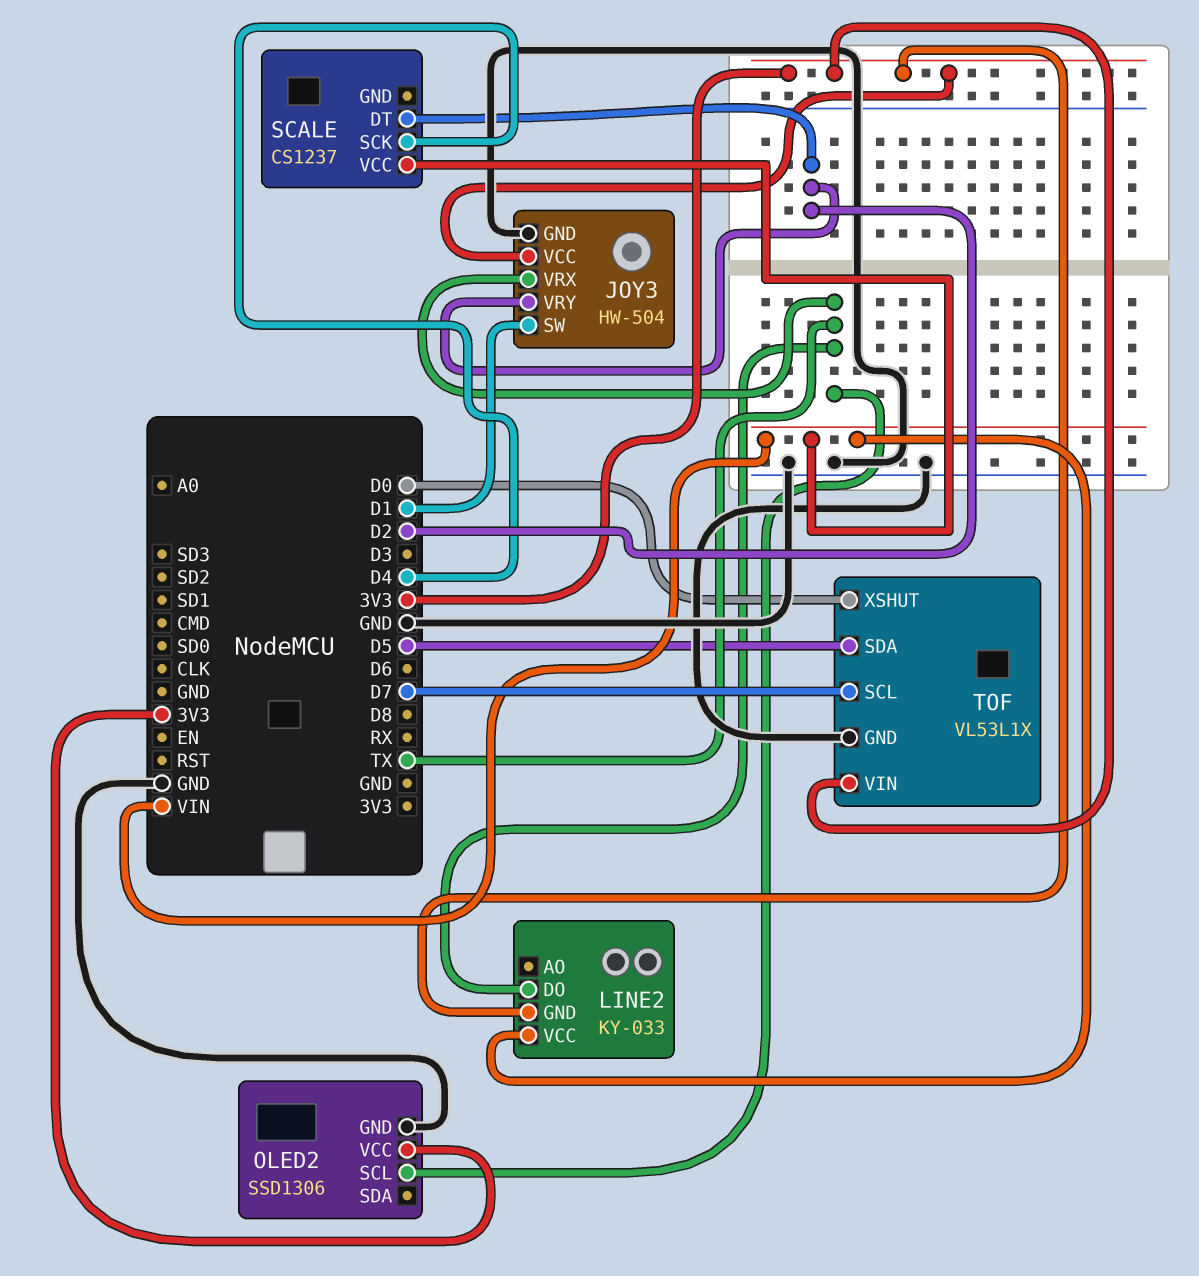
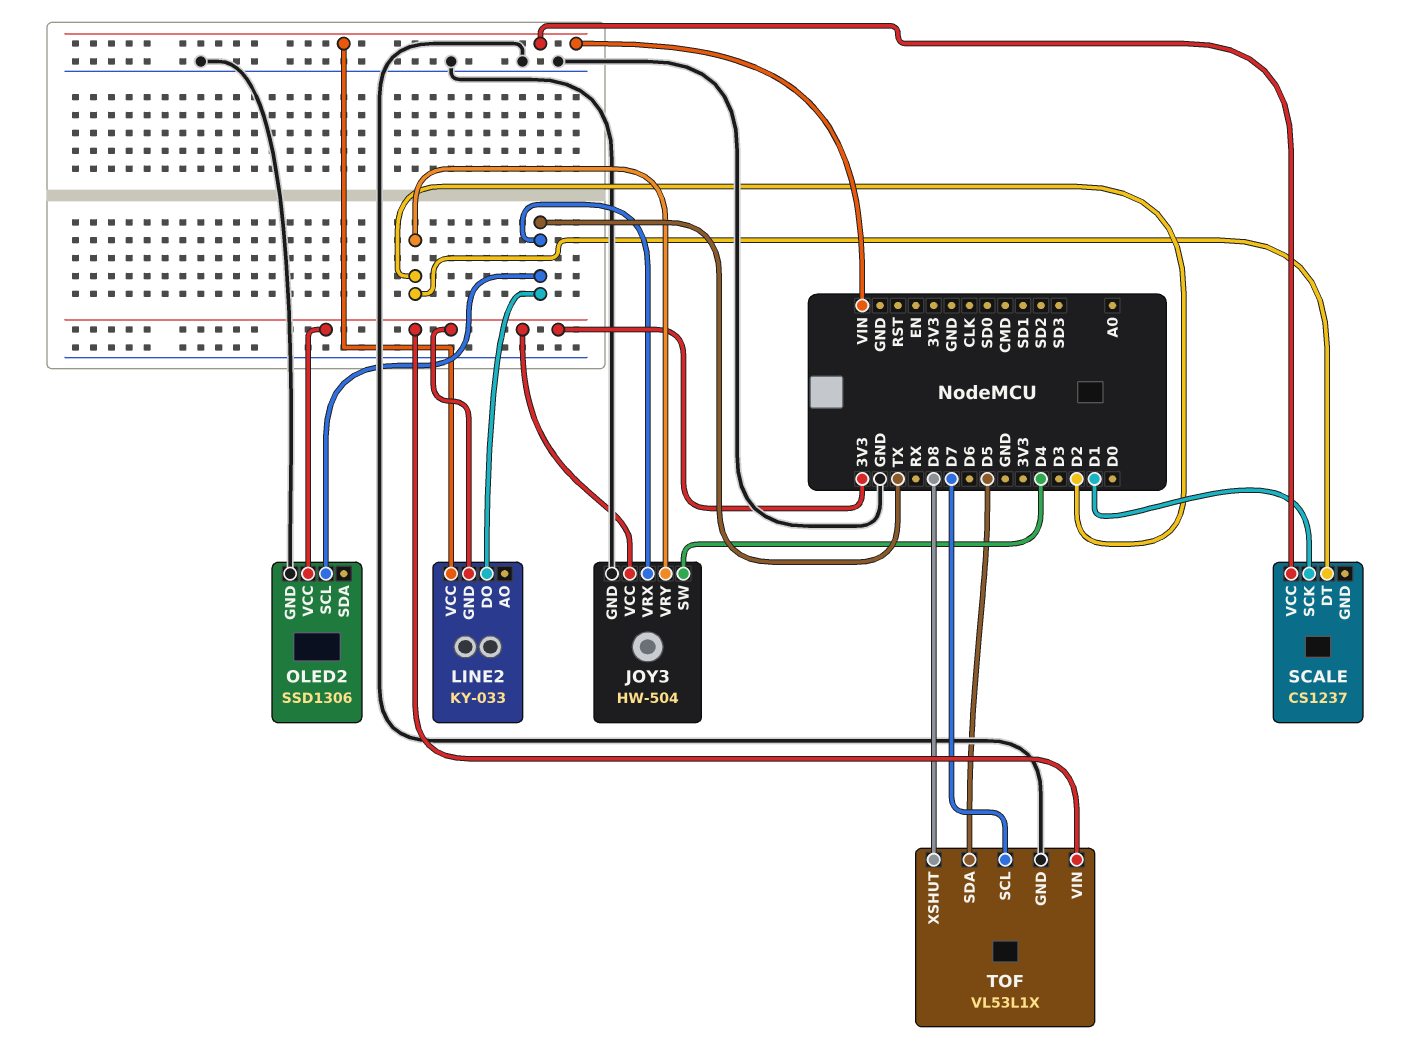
JOY3 pin SW: D1 -> D4
SCALE pin SCK: D4 -> D1
TOF pin XSHUT: D0 -> D8

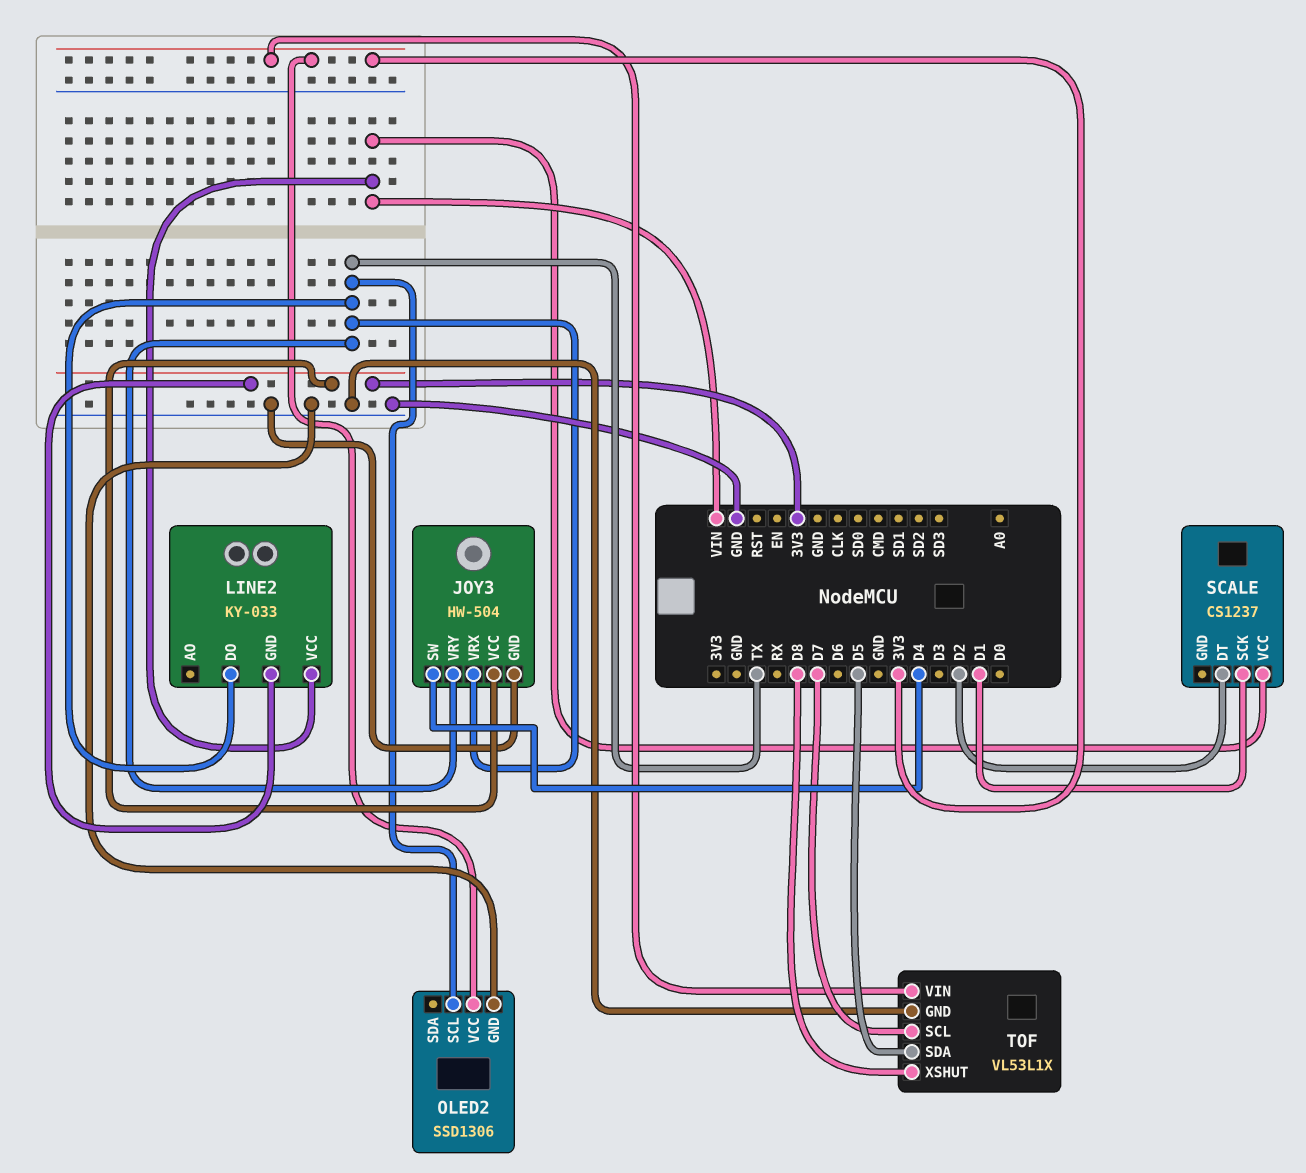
JOY3 pin VRY: D2 -> TX

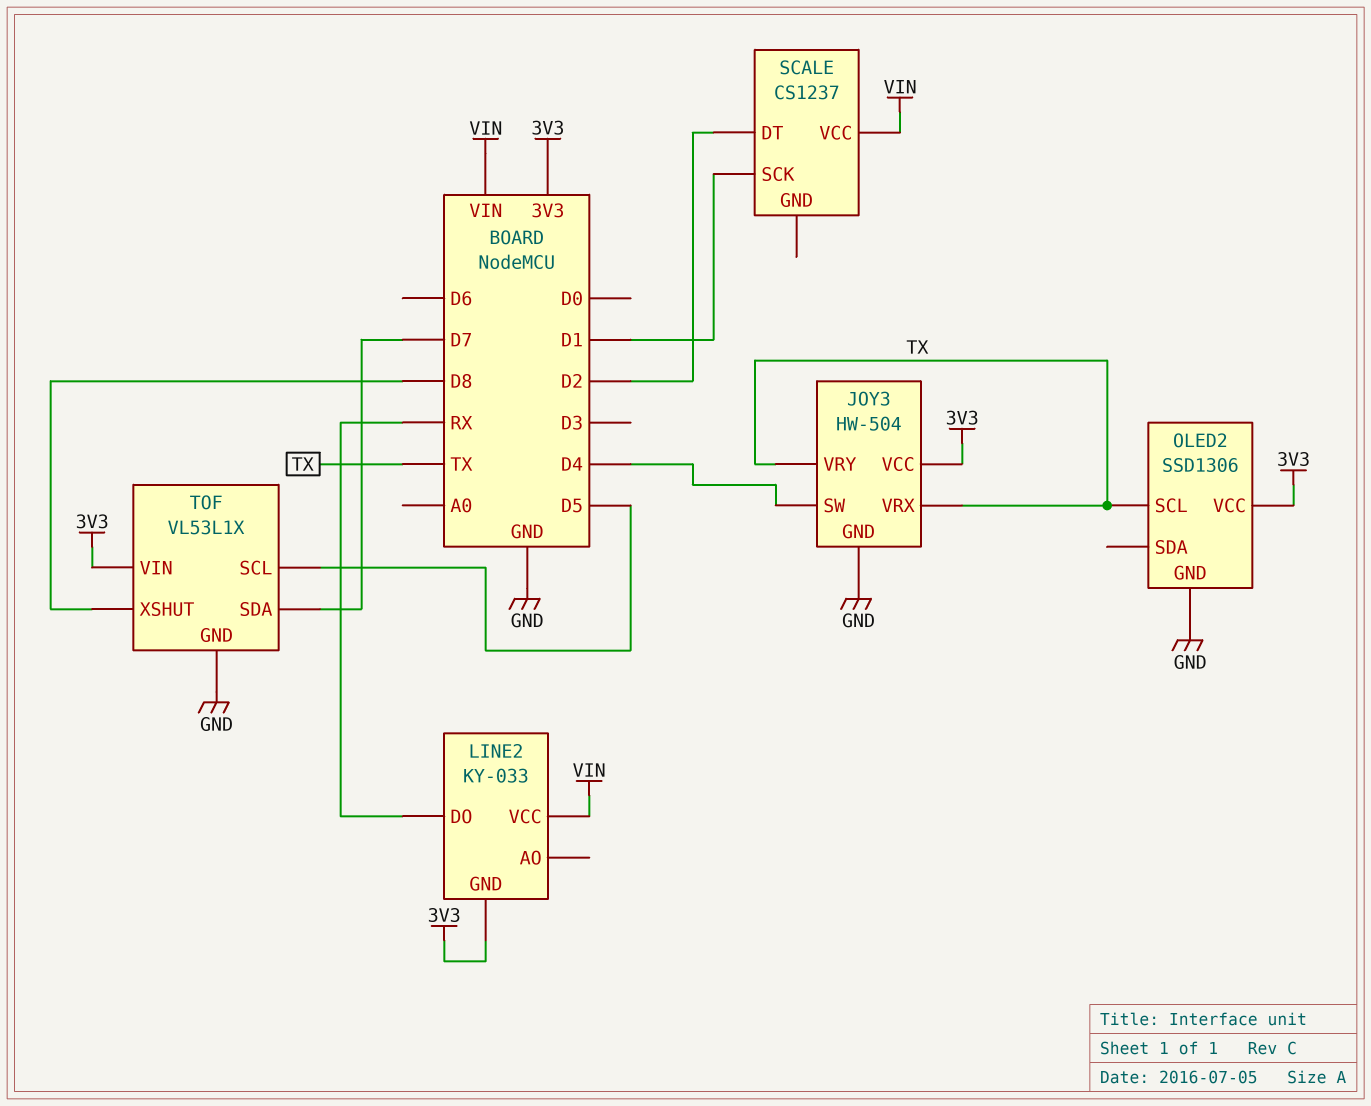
LINE2 pin DO: TX -> RX
TOF pin SCL: D7 -> D5
TOF pin SDA: D5 -> D7

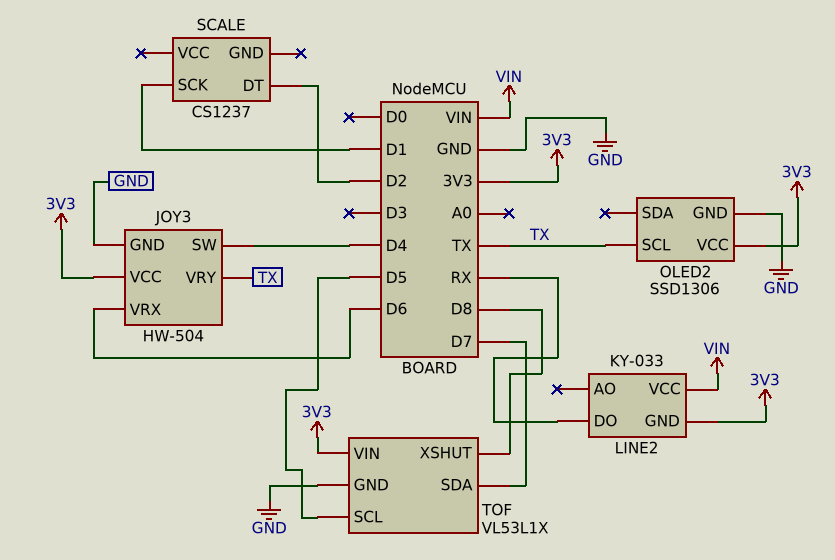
JOY3 pin VRX: TX -> D6
SCALE pin VCC: VIN -> none

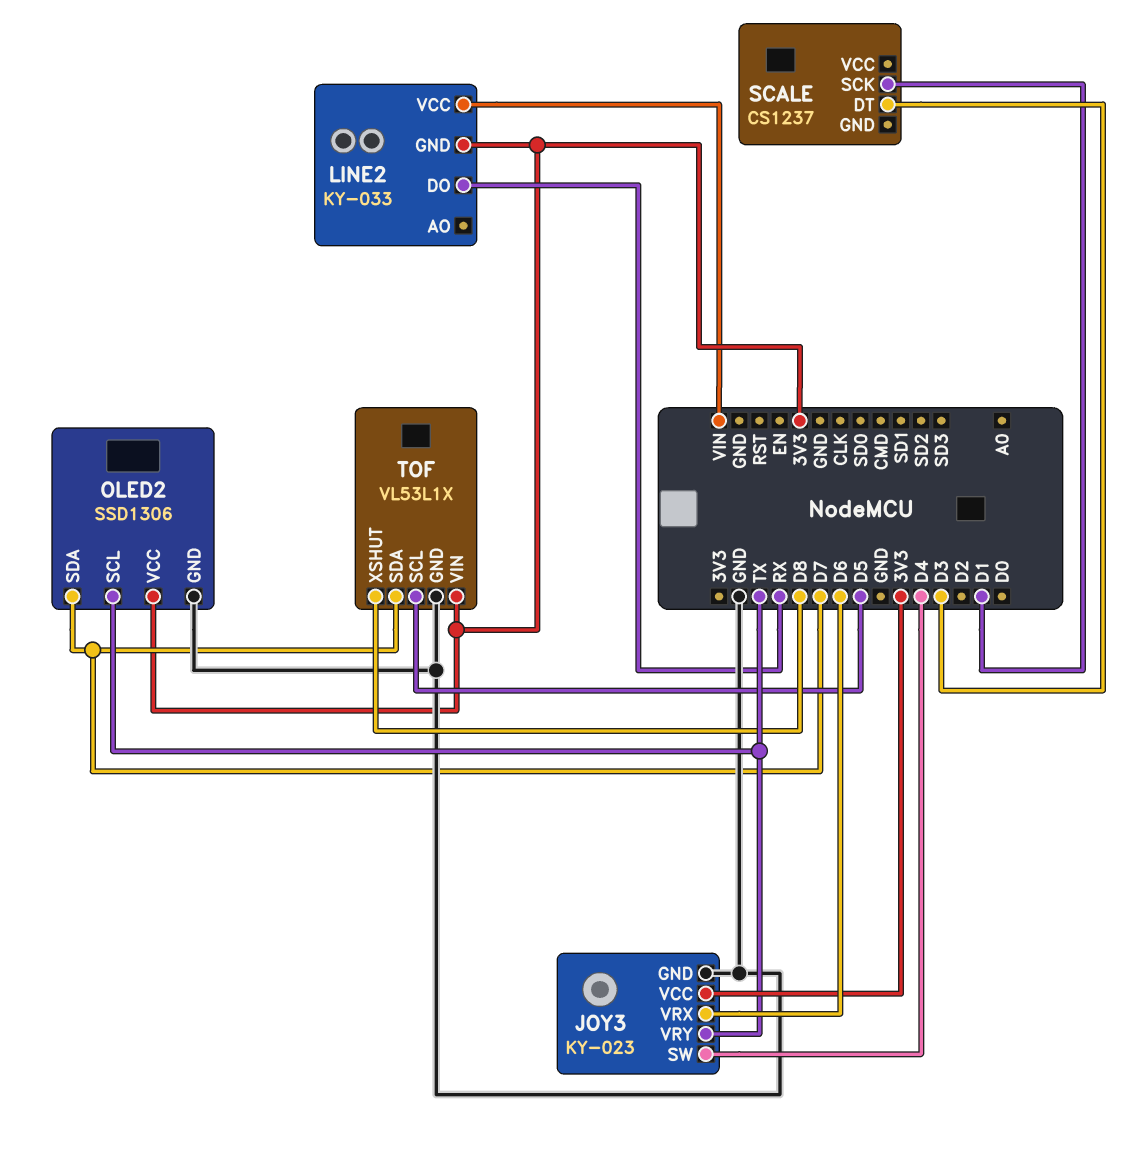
JOY3: HW-504 -> KY-023
OLED2 pin SDA: none -> D7
SCALE pin DT: D2 -> D3

